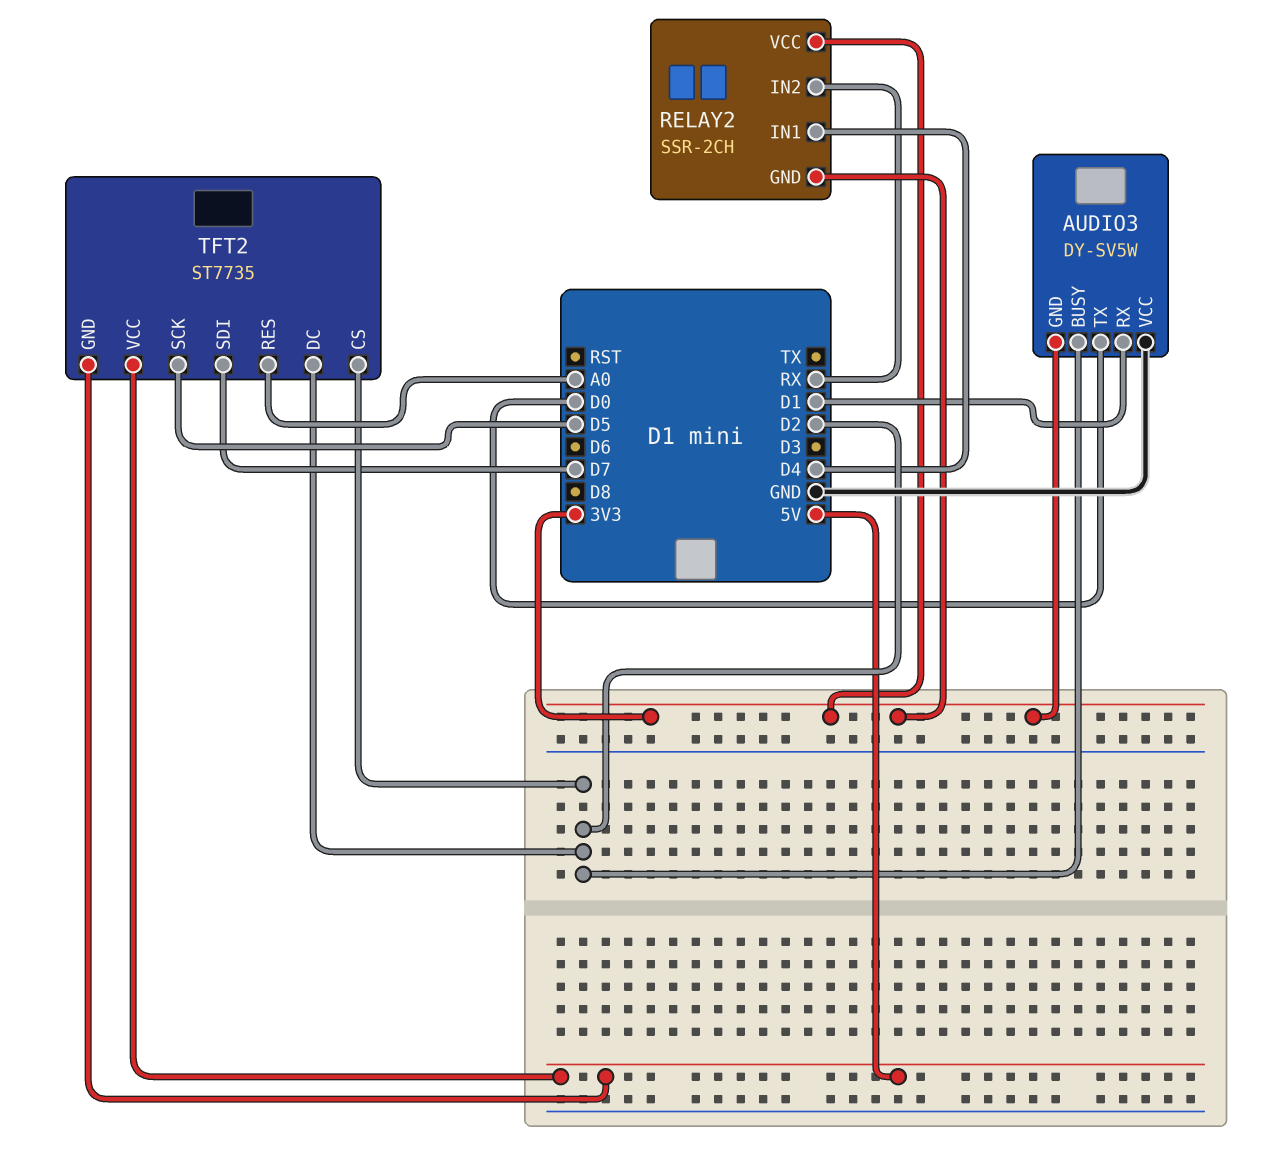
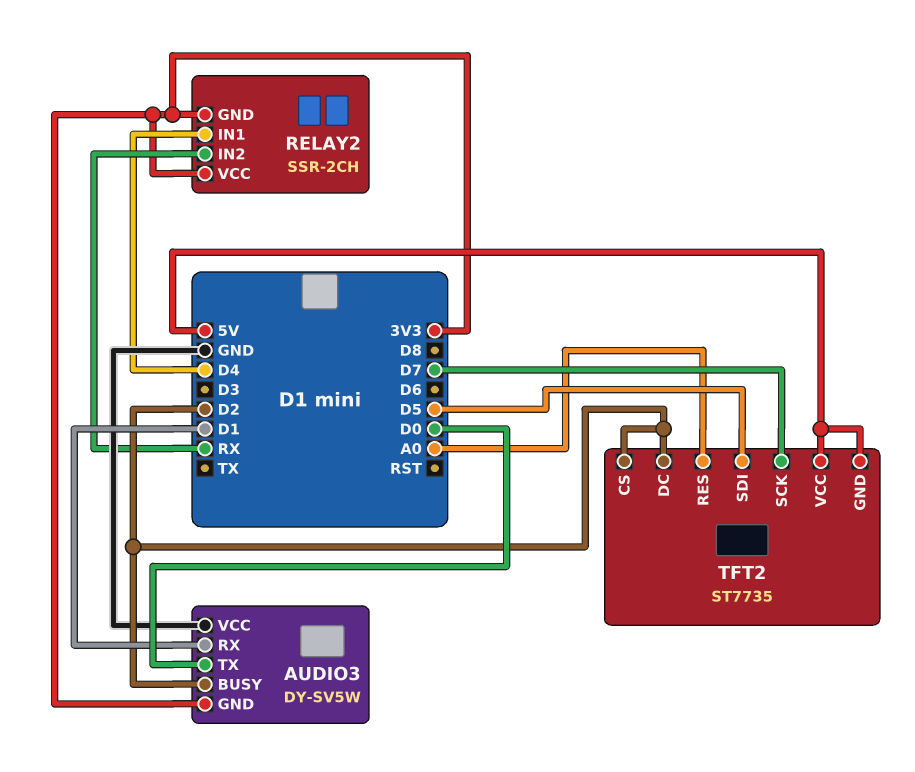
TFT2 pin SCK: D5 -> D7
TFT2 pin SDI: D7 -> D5

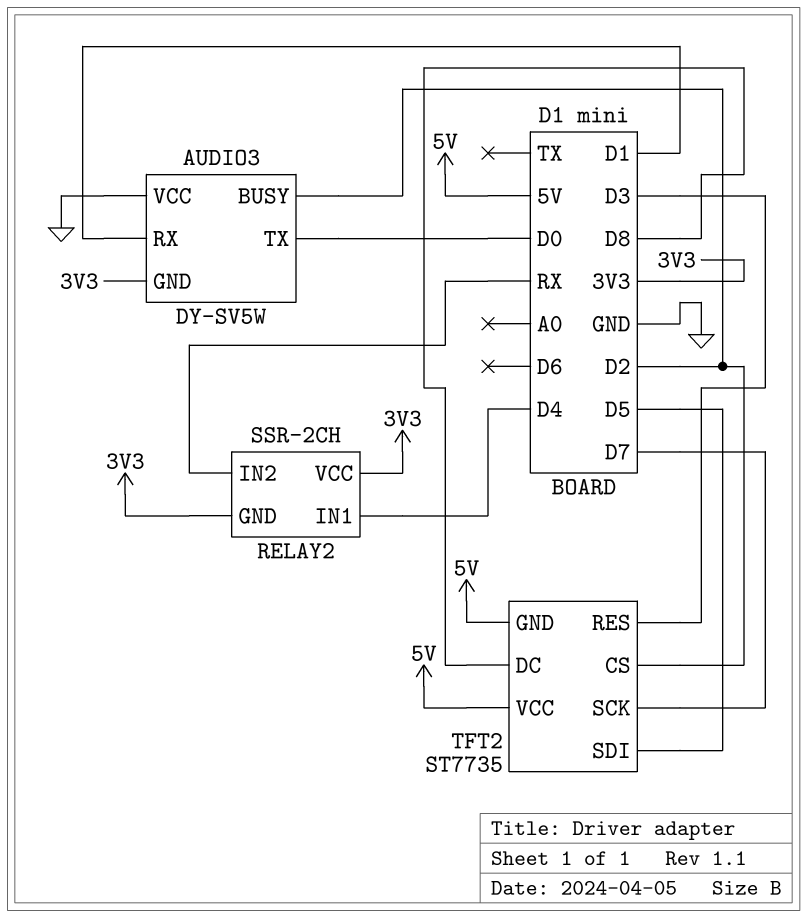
TFT2 pin DC: D2 -> D8
TFT2 pin RES: A0 -> D3

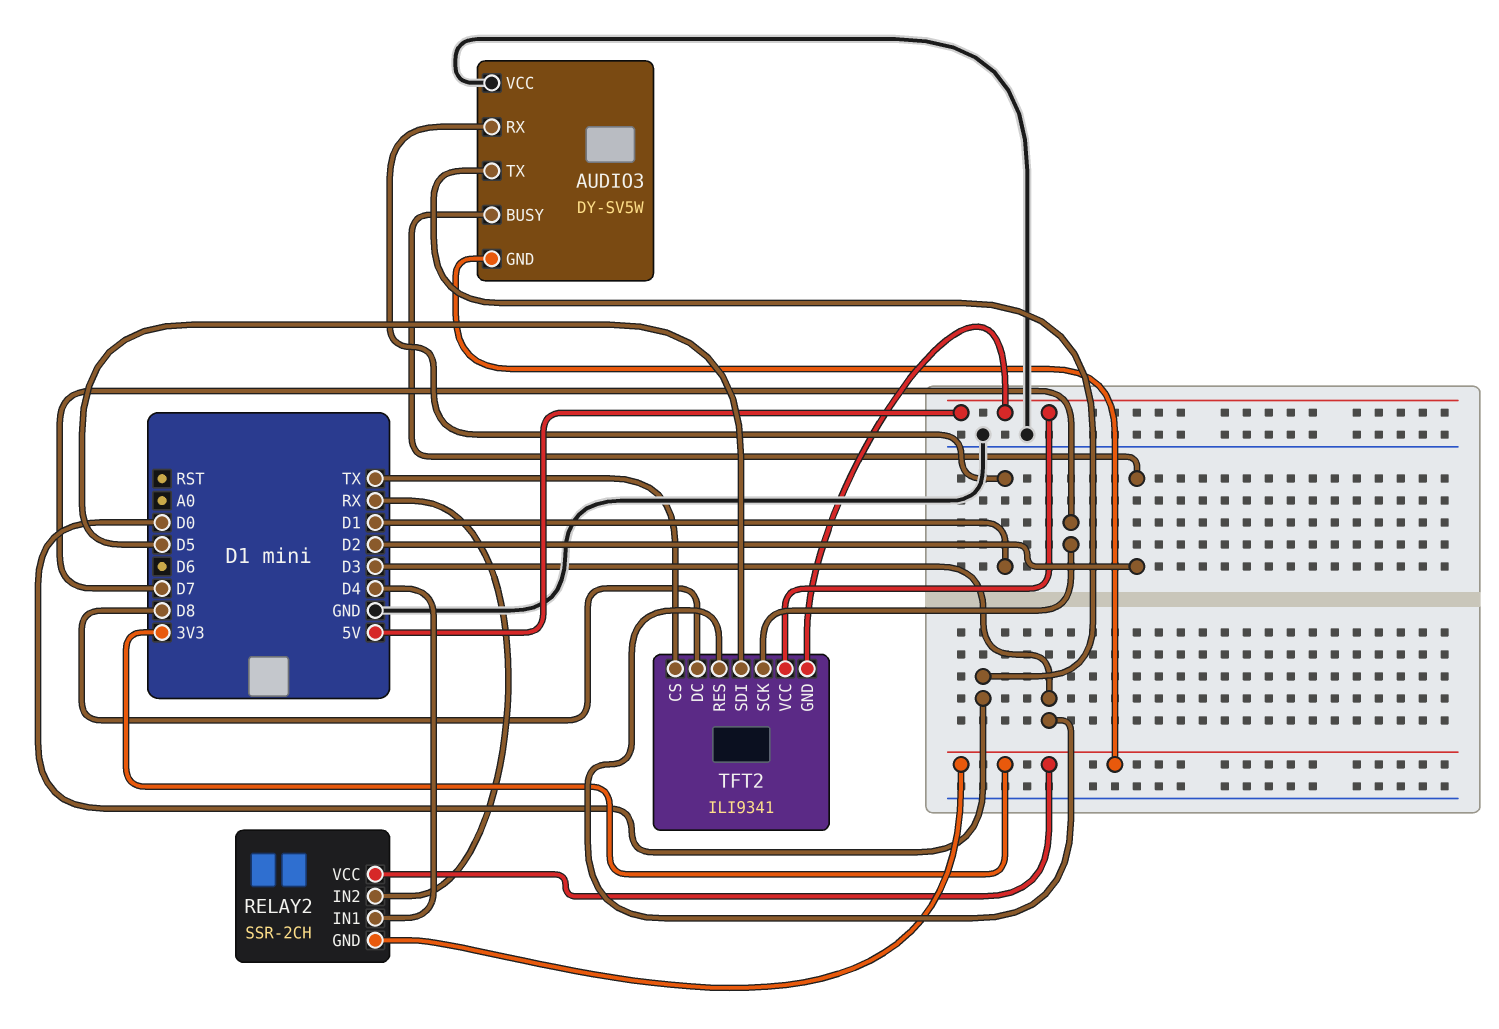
TFT2: ST7735 -> ILI9341
TFT2 pin CS: D2 -> TX

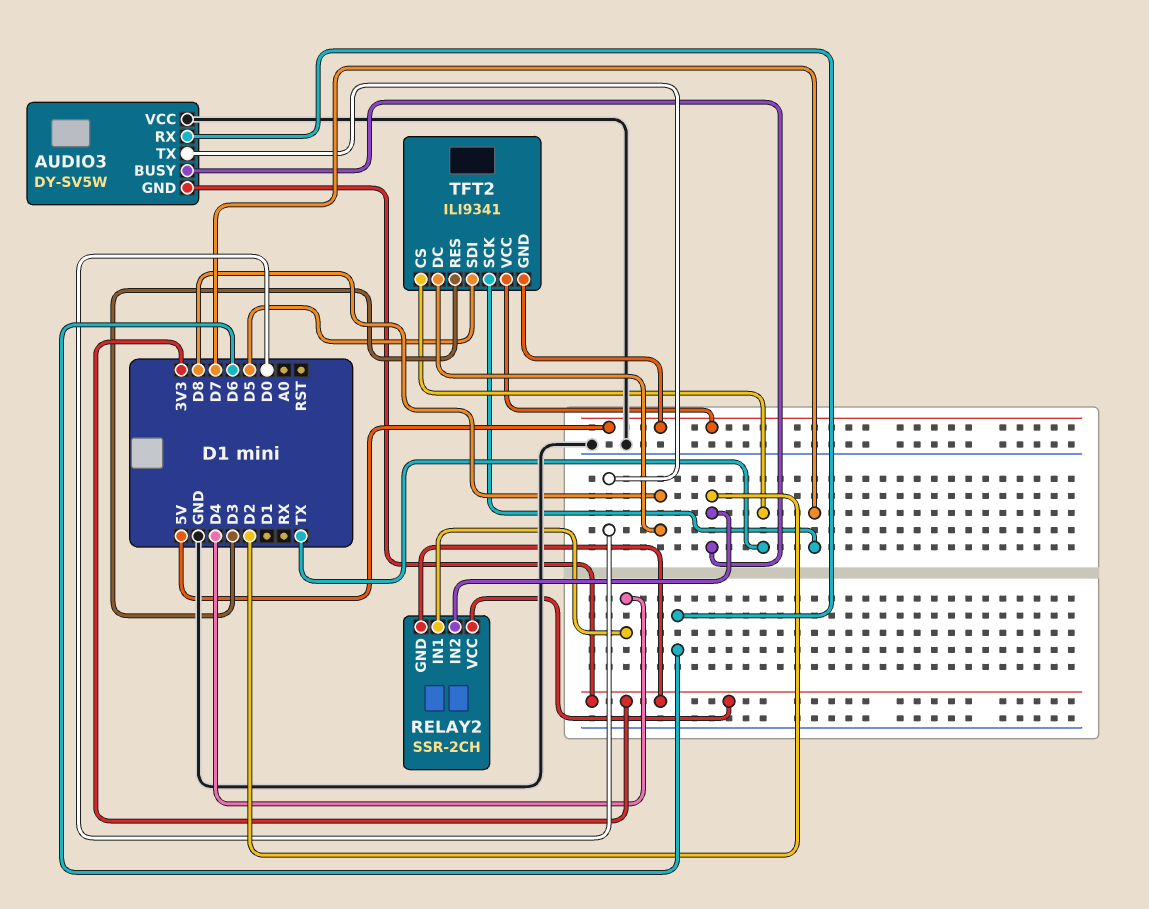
AUDIO3 pin RX: D1 -> D6
RELAY2 pin IN2: RX -> D2

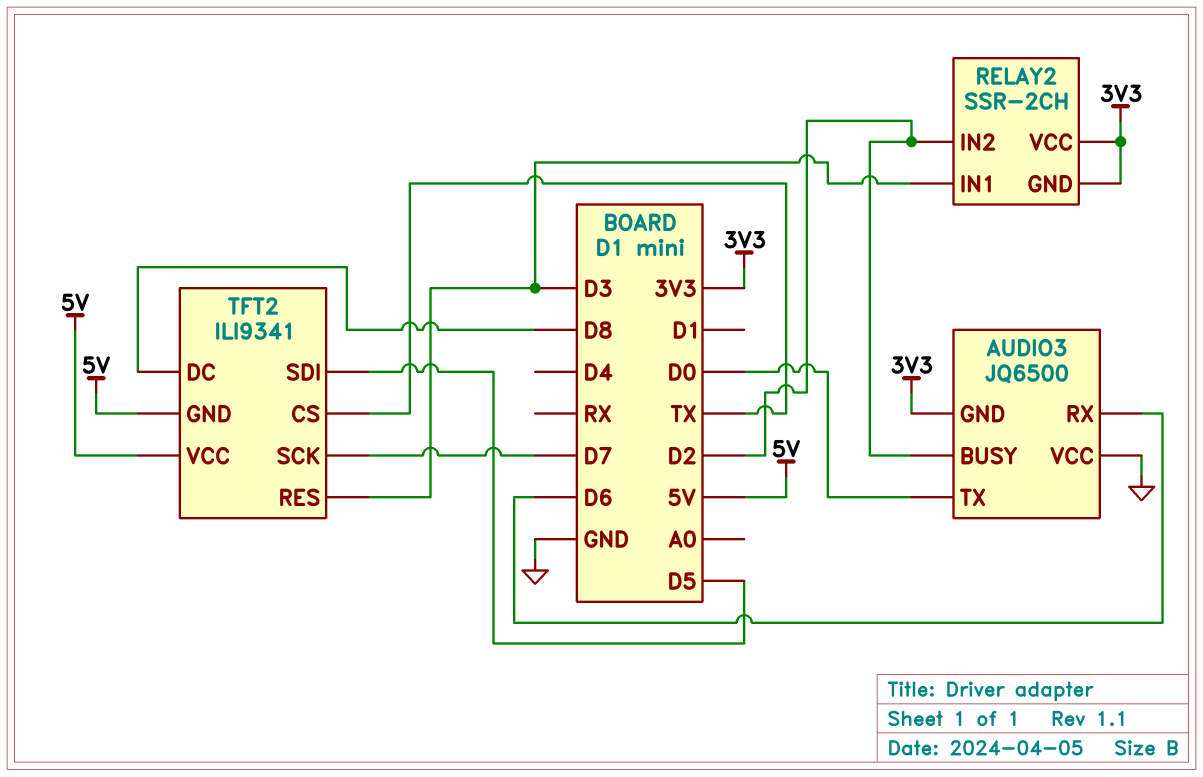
AUDIO3: DY-SV5W -> JQ6500
RELAY2 pin IN1: D4 -> D3

